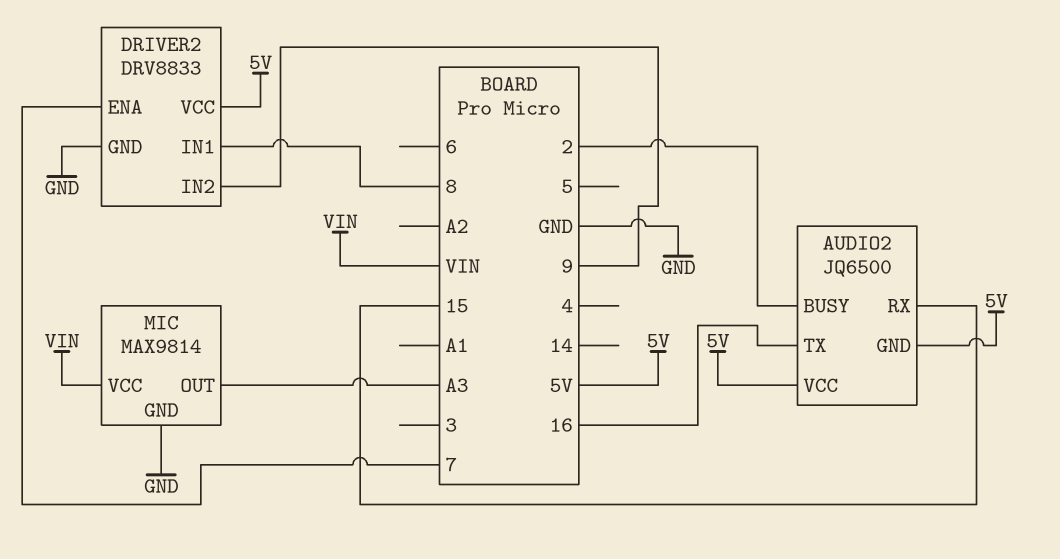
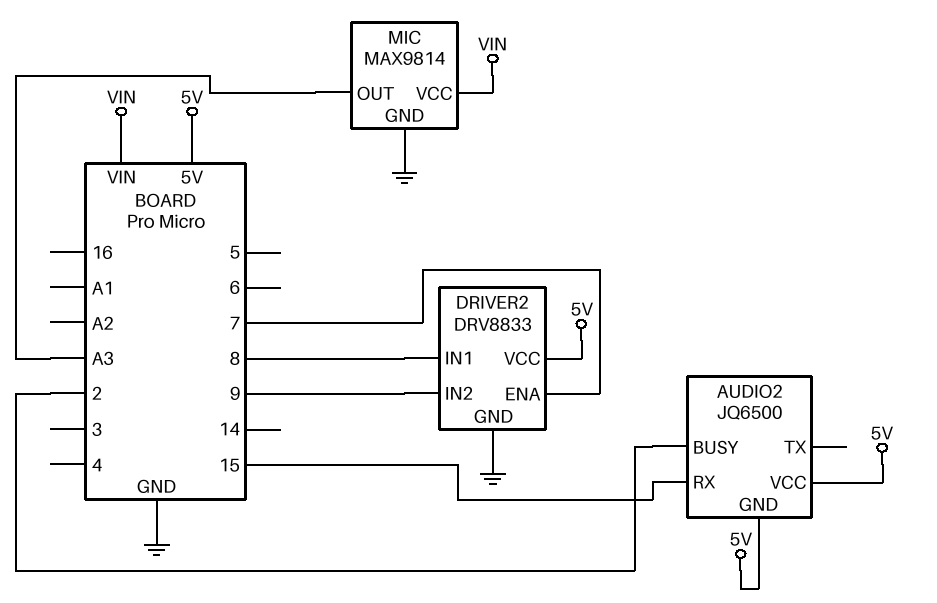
AUDIO2 pin TX: 16 -> none

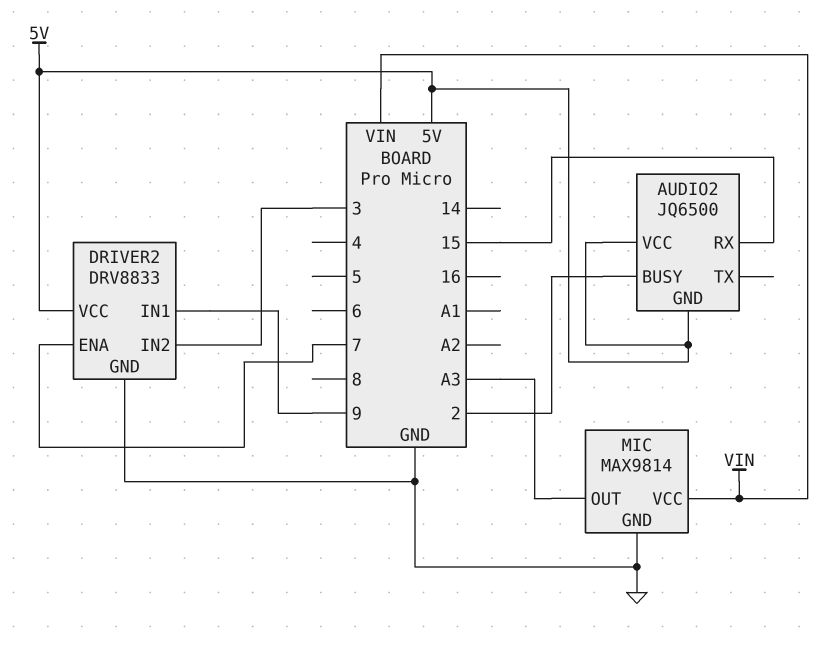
DRIVER2 pin IN1: 8 -> 9
DRIVER2 pin IN2: 9 -> 3

